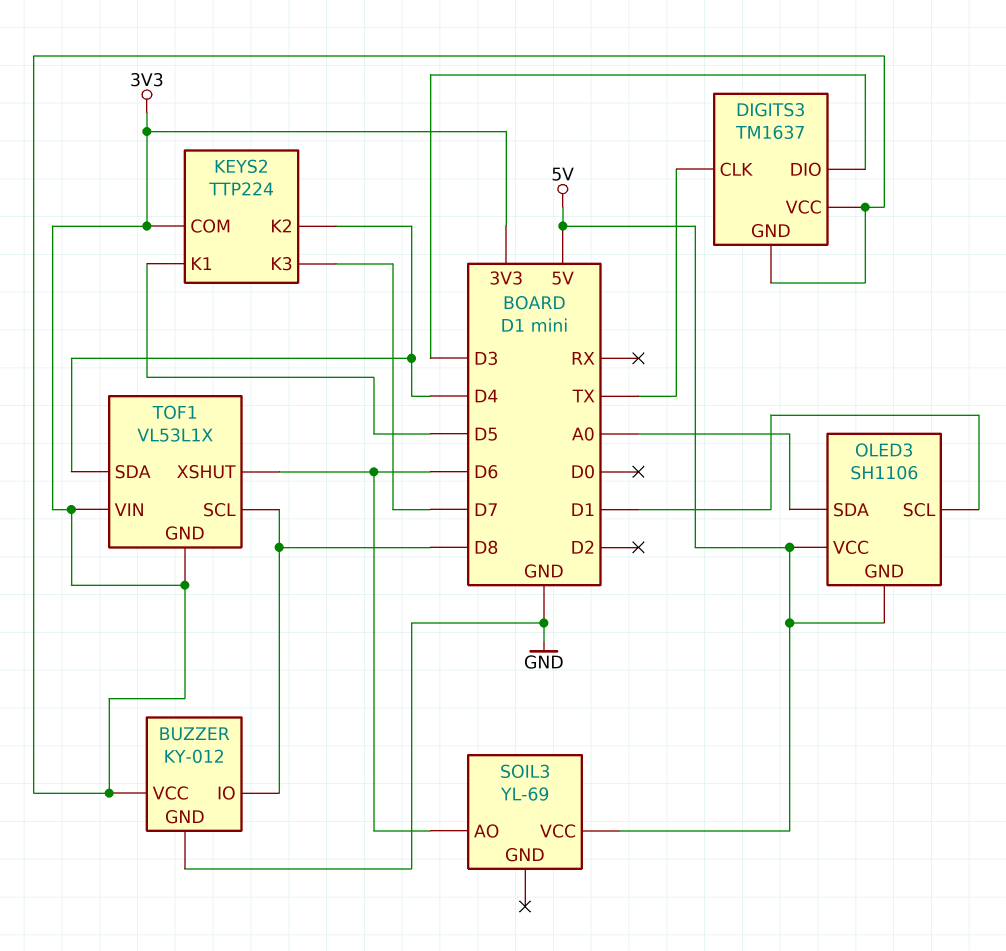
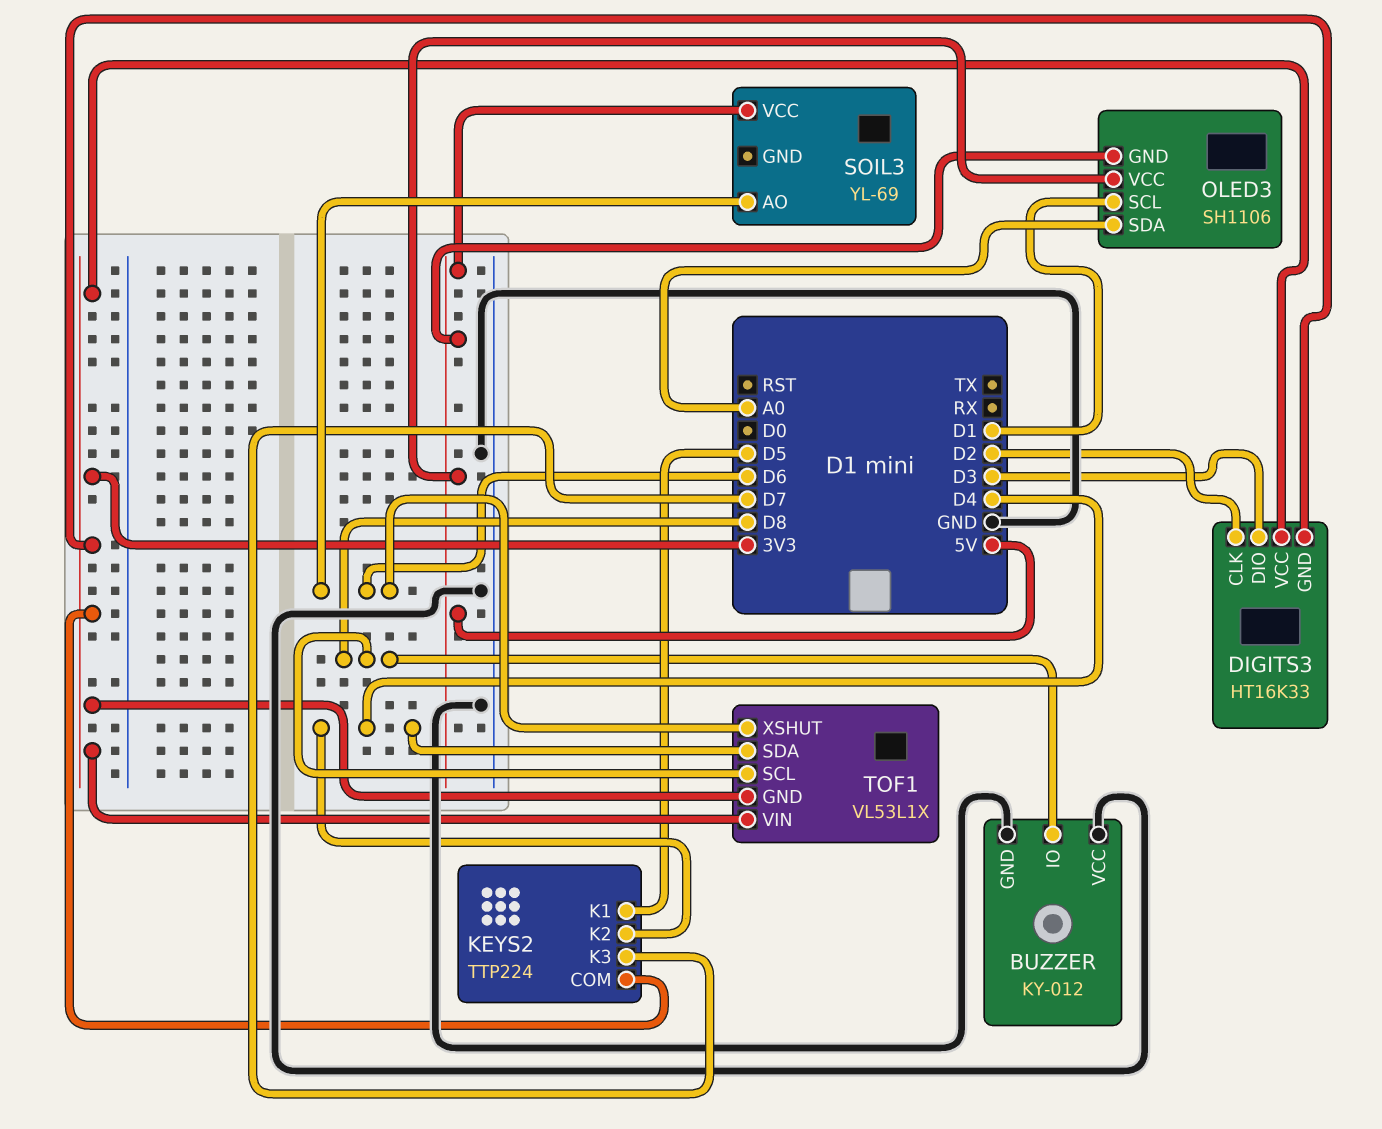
BUZZER pin VCC: 3V3 -> GND
DIGITS3: TM1637 -> HT16K33
DIGITS3 pin CLK: TX -> D2

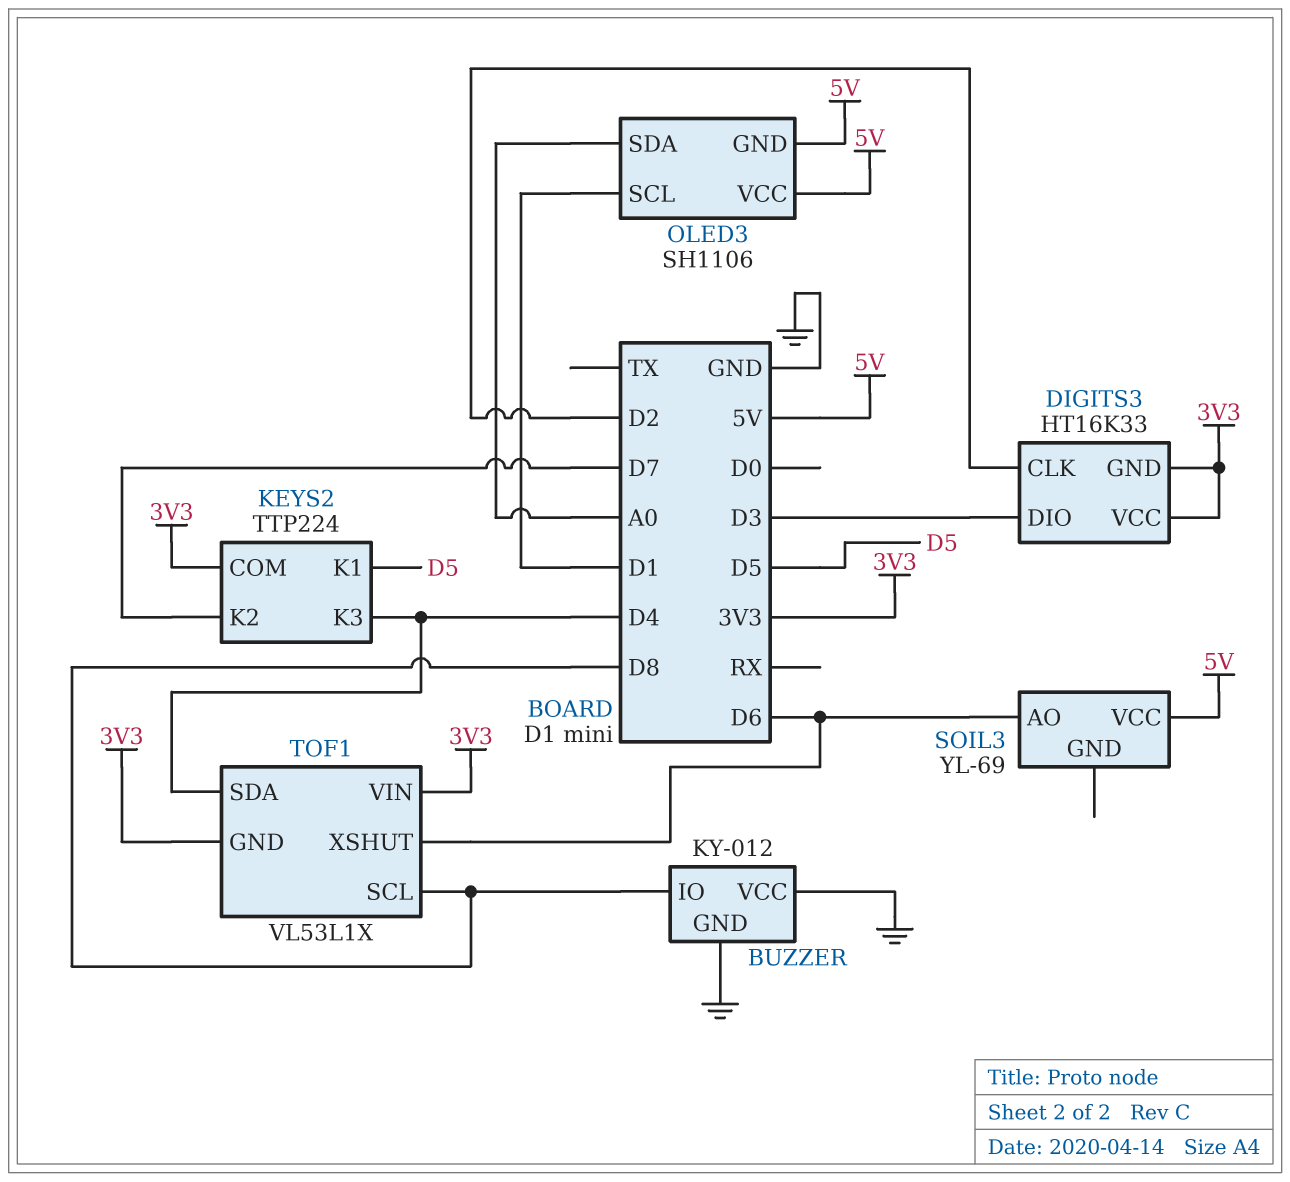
KEYS2 pin K2: D4 -> D7
KEYS2 pin K3: D7 -> D4

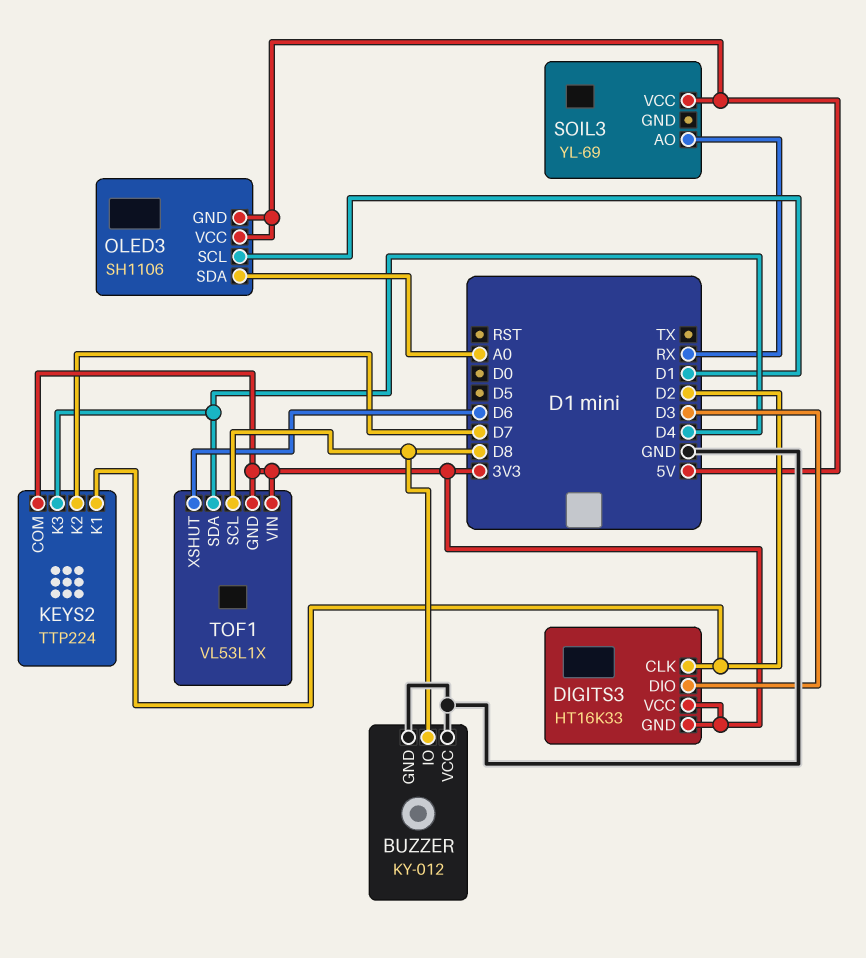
KEYS2 pin K1: D5 -> D2
SOIL3 pin AO: D6 -> RX

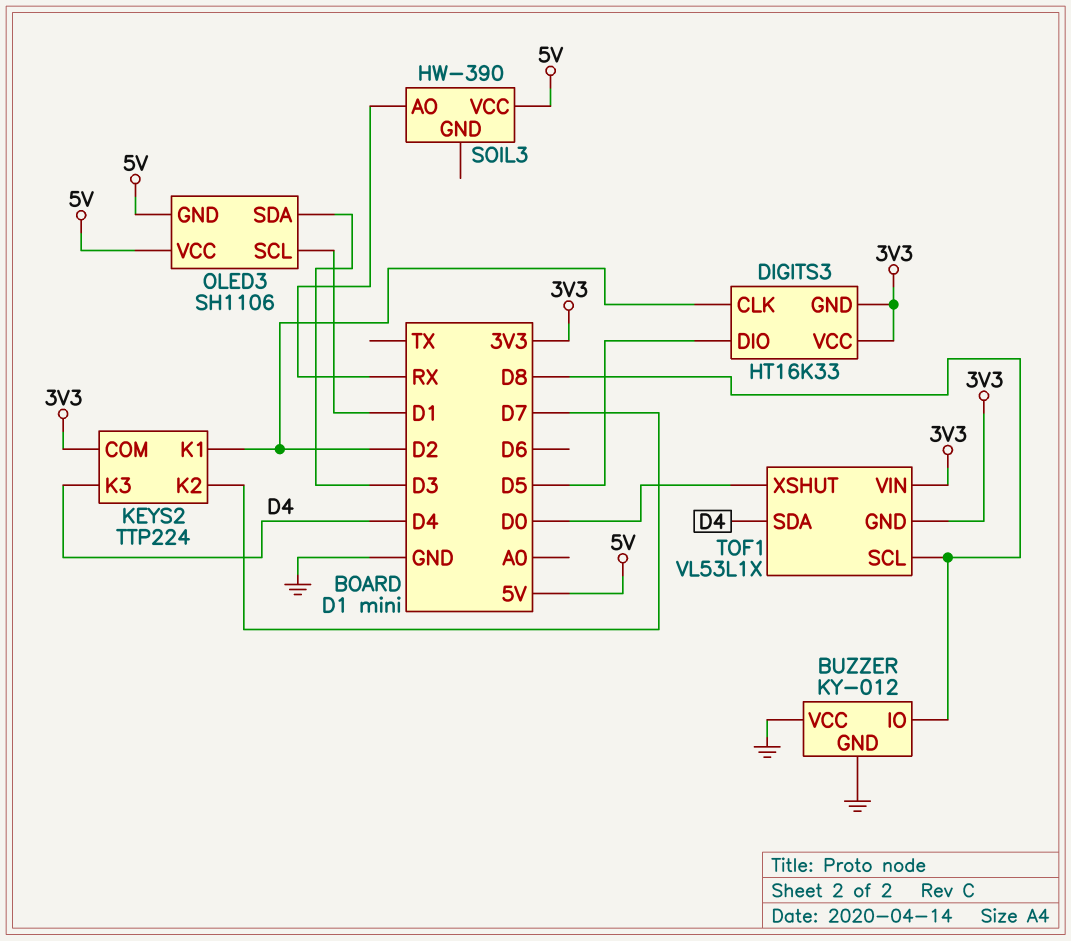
DIGITS3 pin DIO: D3 -> D5
OLED3 pin SDA: A0 -> D3
SOIL3: YL-69 -> HW-390
TOF1 pin XSHUT: D6 -> D0

